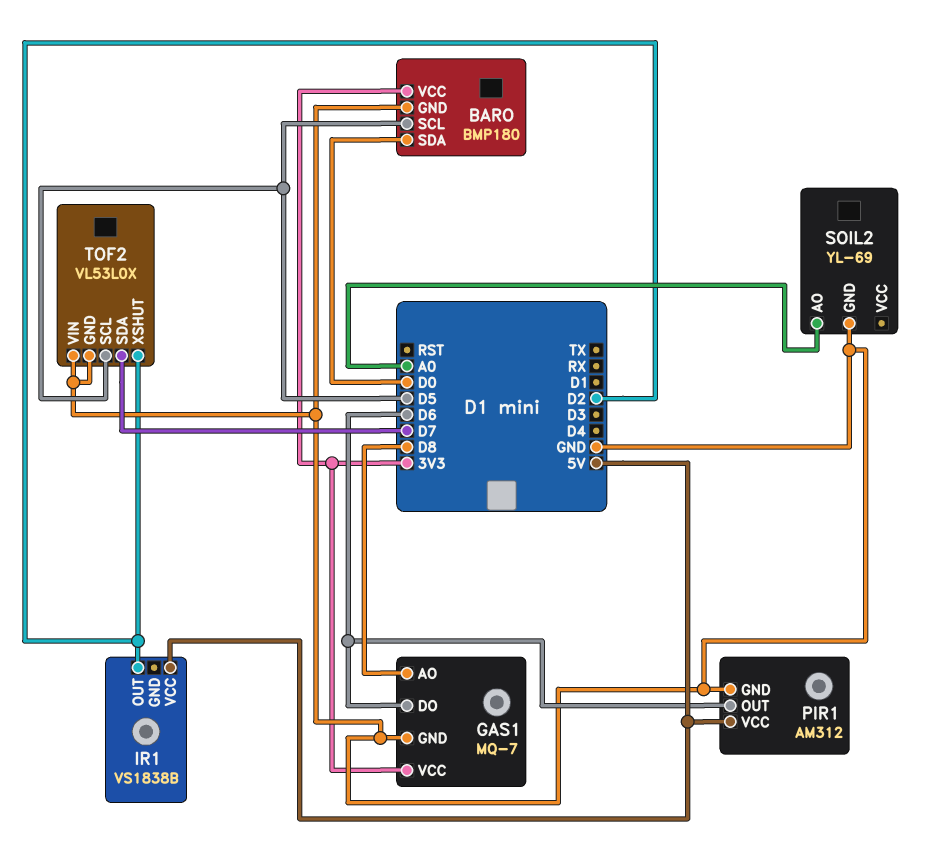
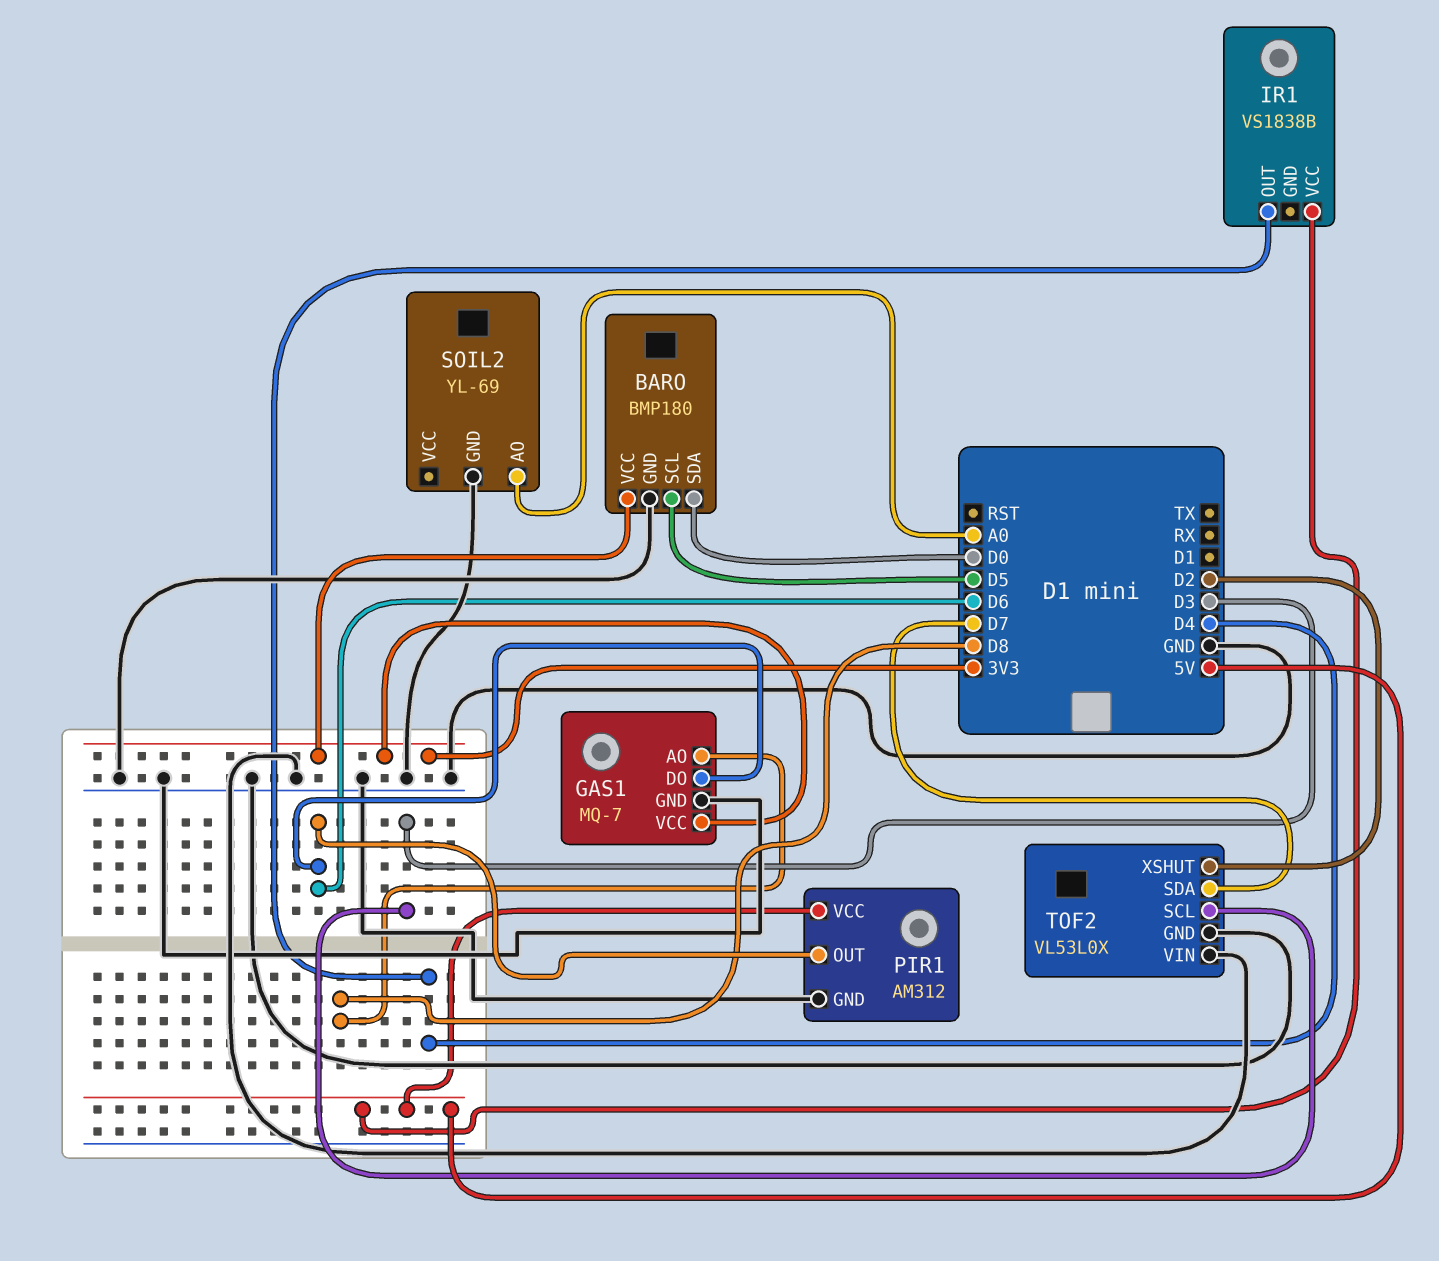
IR1 pin OUT: D2 -> D4
TOF2 pin SCL: D5 -> D3

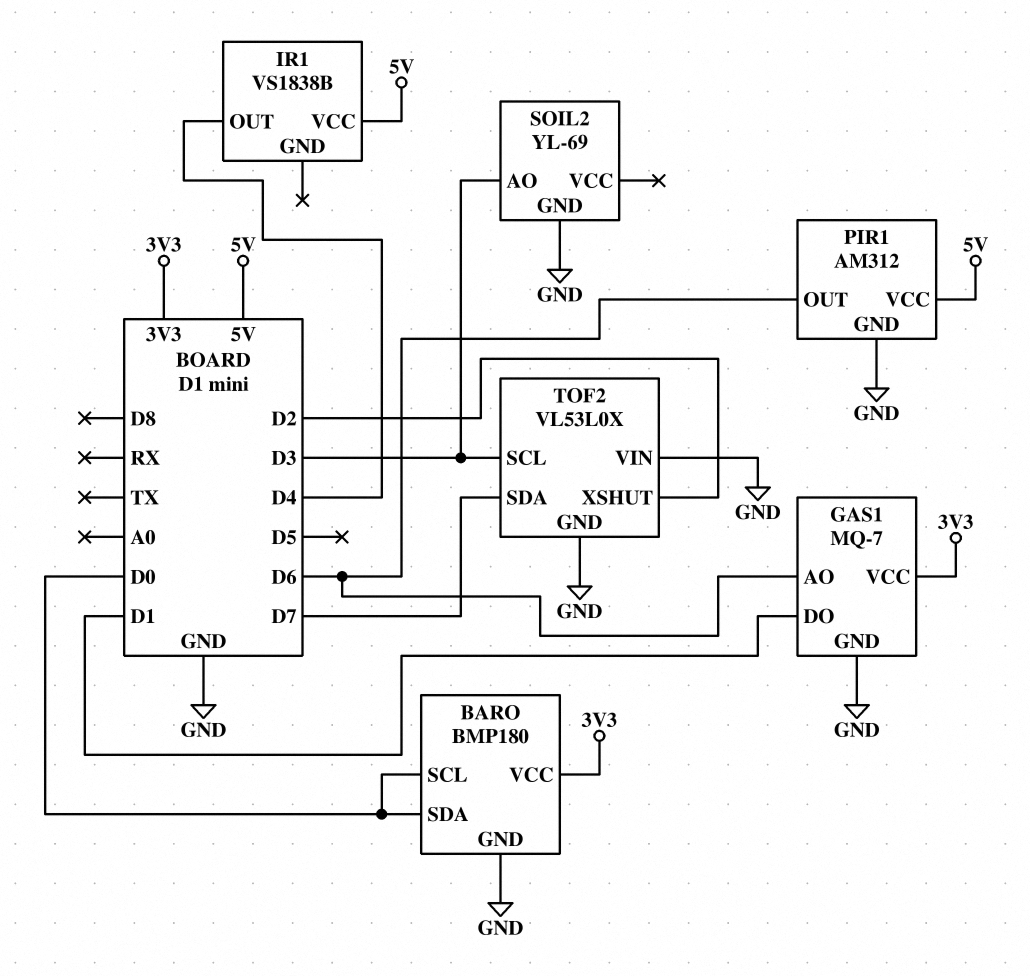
BARO pin SCL: D5 -> D0
GAS1 pin AO: D8 -> D6
GAS1 pin DO: D6 -> D1
SOIL2 pin AO: A0 -> D3

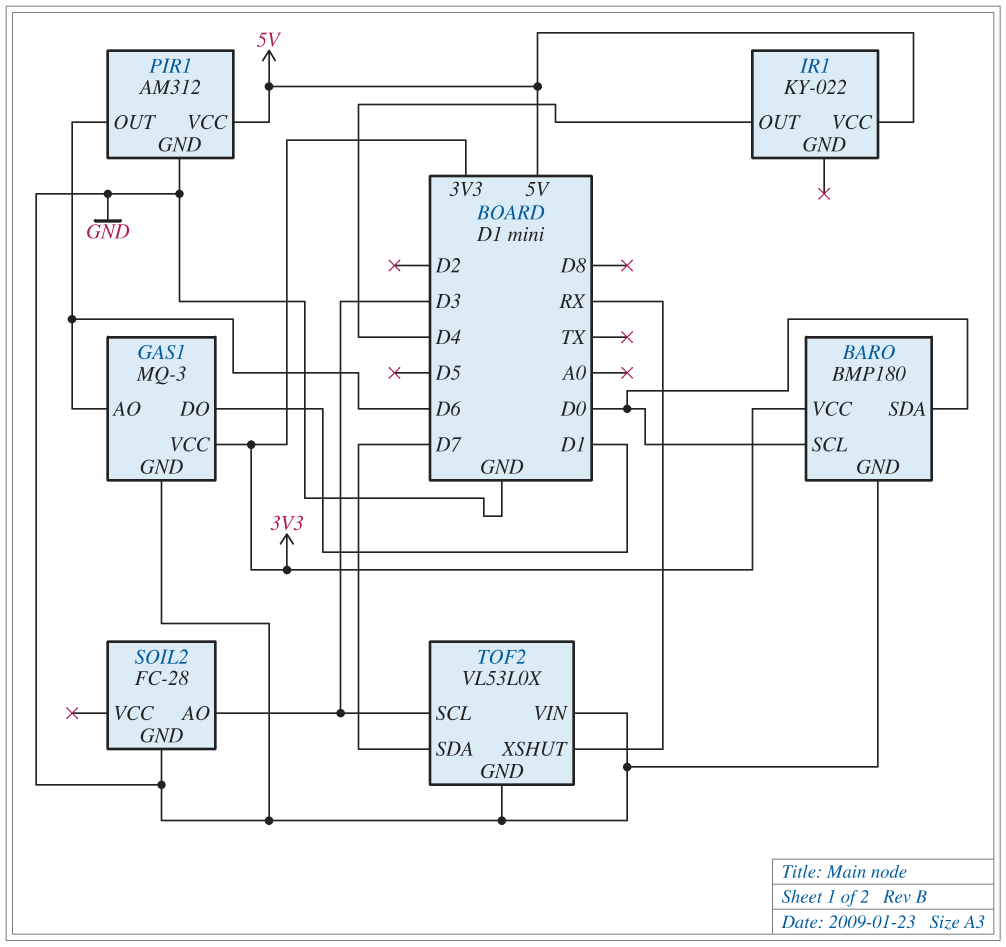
GAS1: MQ-7 -> MQ-3
IR1: VS1838B -> KY-022
SOIL2: YL-69 -> FC-28
TOF2 pin XSHUT: D2 -> RX

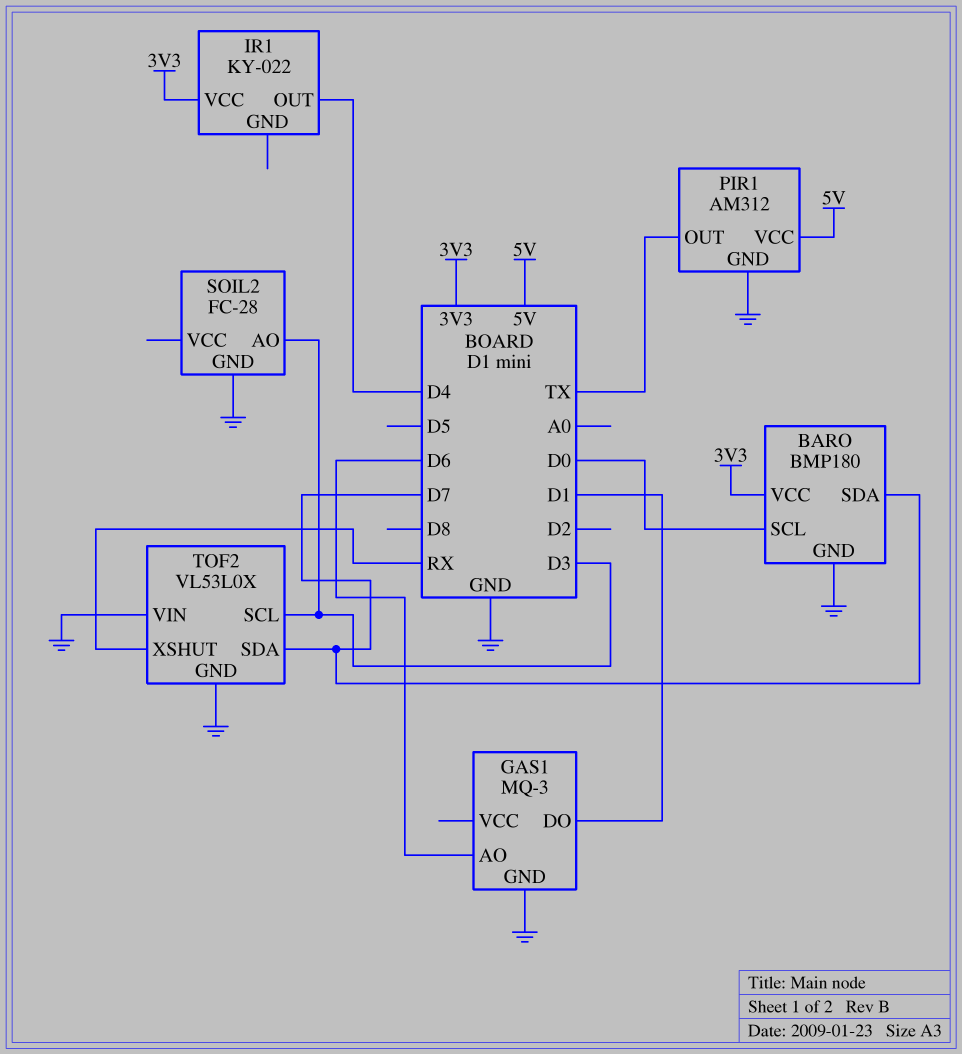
BARO pin SDA: D0 -> D7
GAS1 pin VCC: 3V3 -> none
IR1 pin VCC: 5V -> 3V3
PIR1 pin OUT: D6 -> TX

